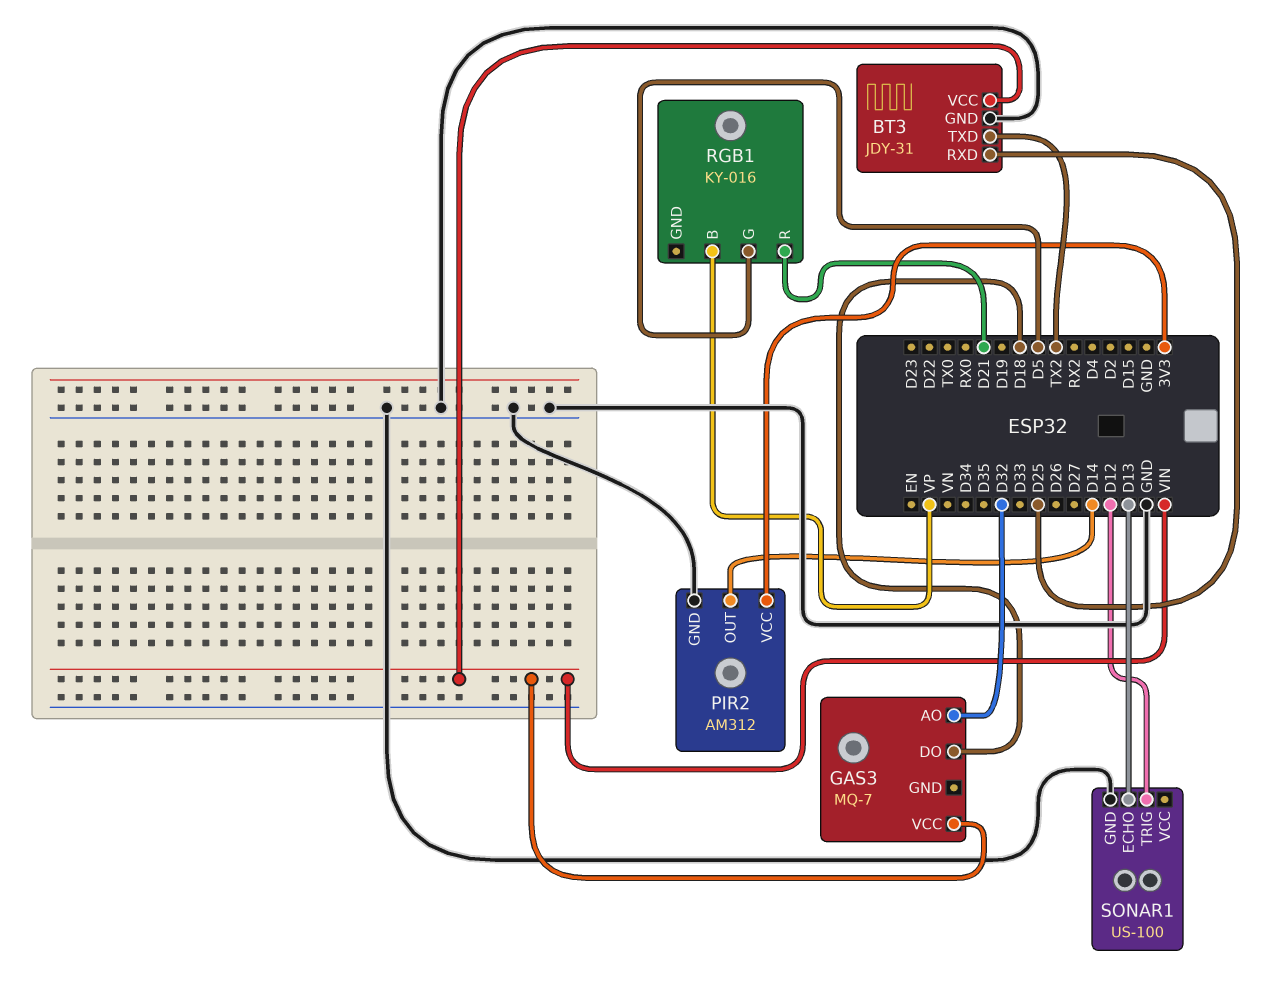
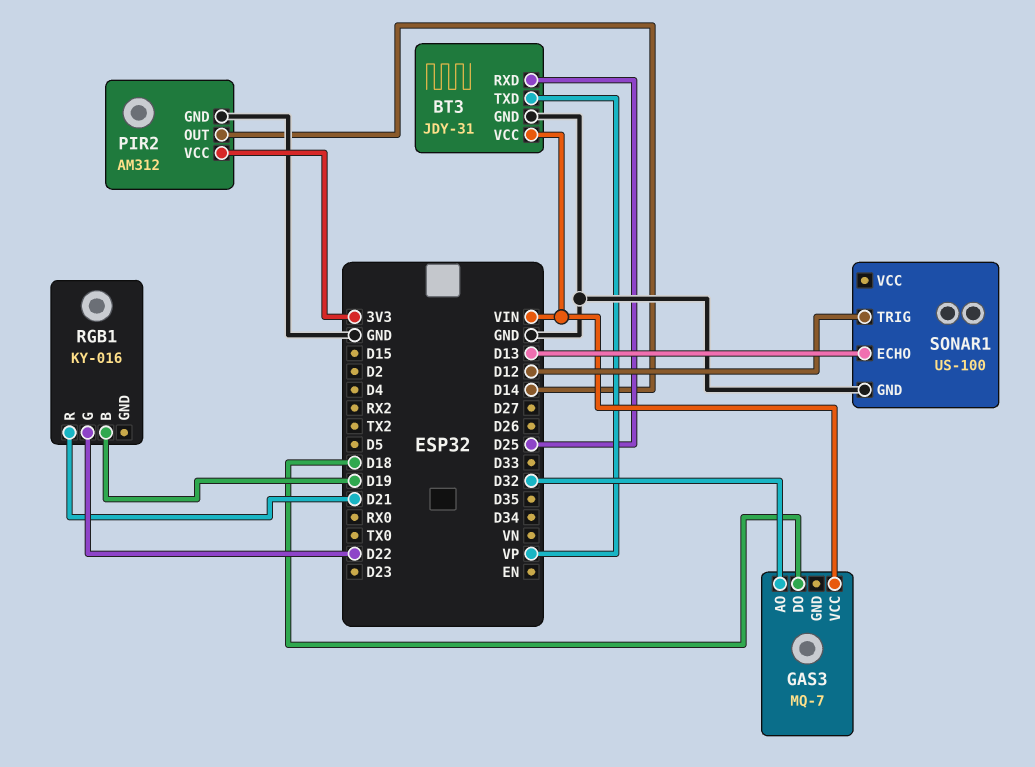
BT3 pin TXD: TX2 -> VP
RGB1 pin B: VP -> D19
RGB1 pin G: D5 -> D22

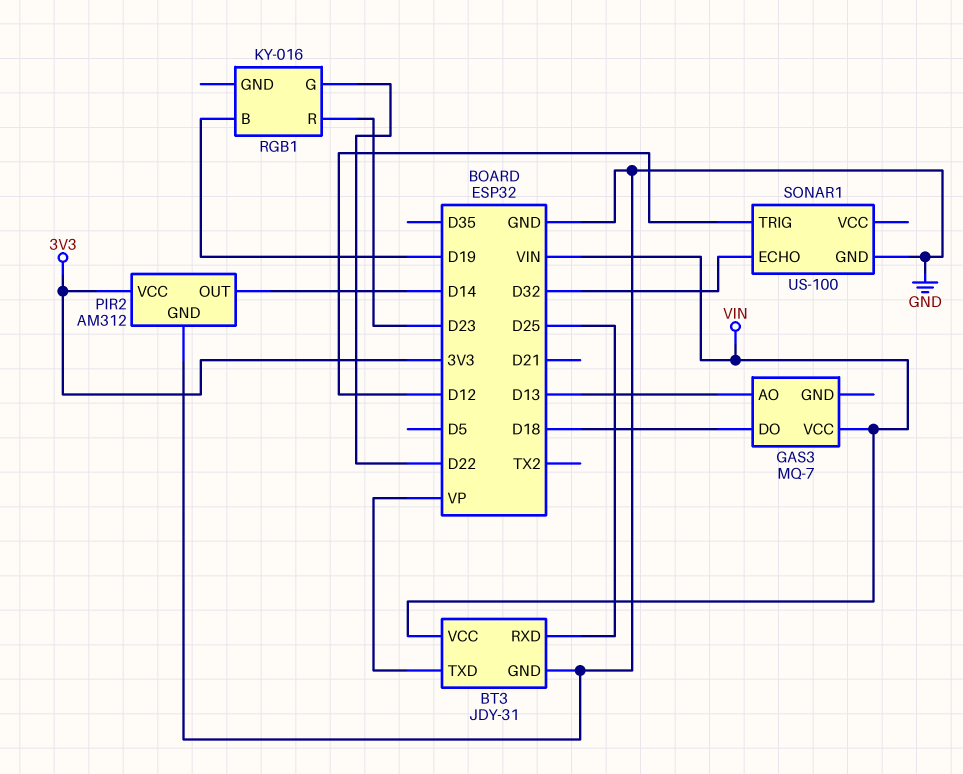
GAS3 pin AO: D32 -> D13
RGB1 pin R: D21 -> D23
SONAR1 pin ECHO: D13 -> D32

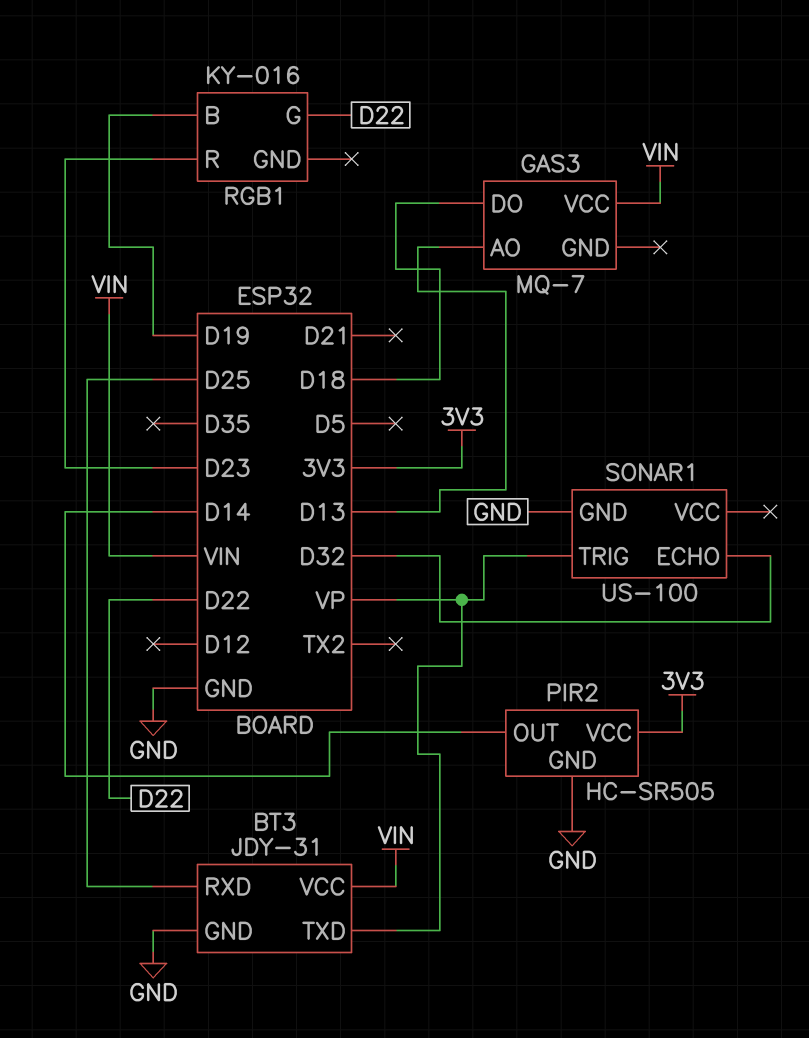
PIR2: AM312 -> HC-SR505
SONAR1 pin TRIG: D12 -> VP

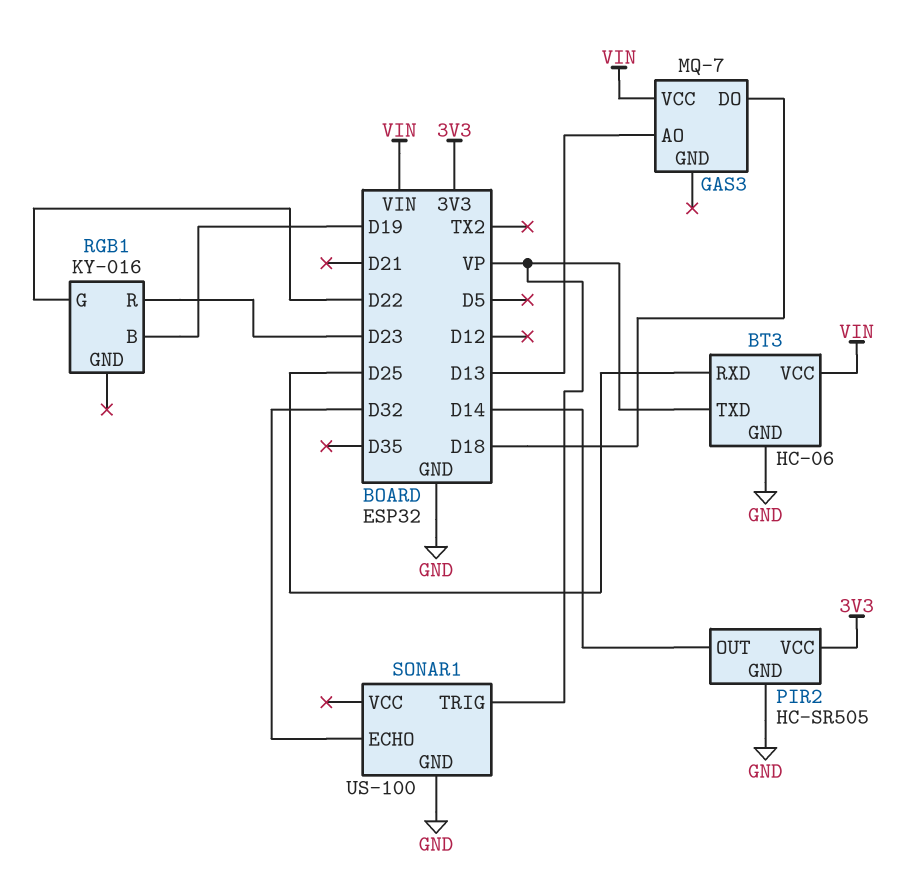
BT3: JDY-31 -> HC-06

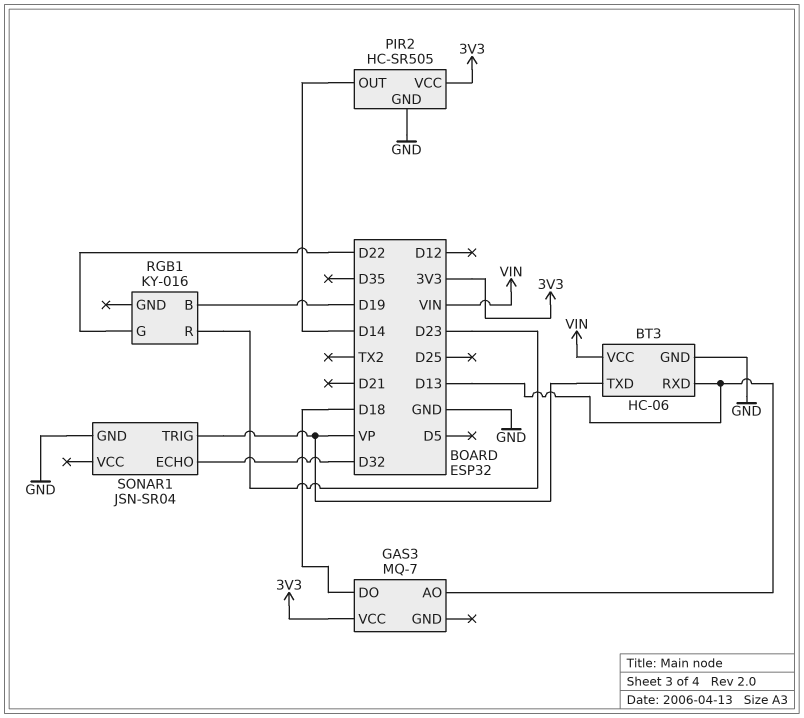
BT3 pin RXD: D25 -> D13
GAS3 pin VCC: VIN -> 3V3
SONAR1: US-100 -> JSN-SR04

